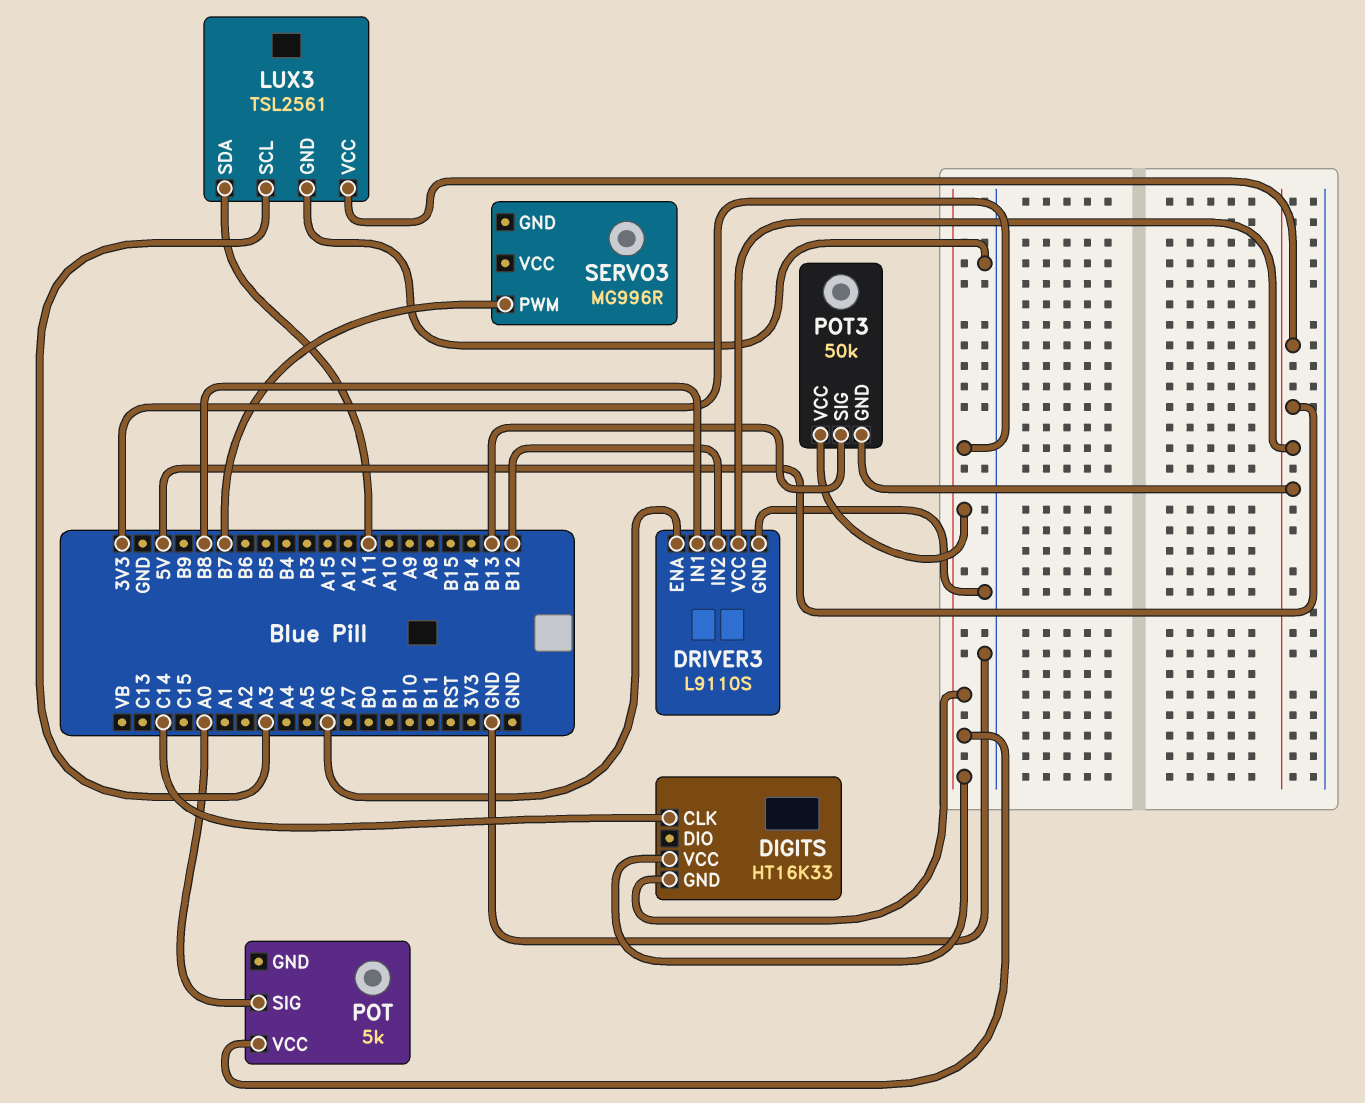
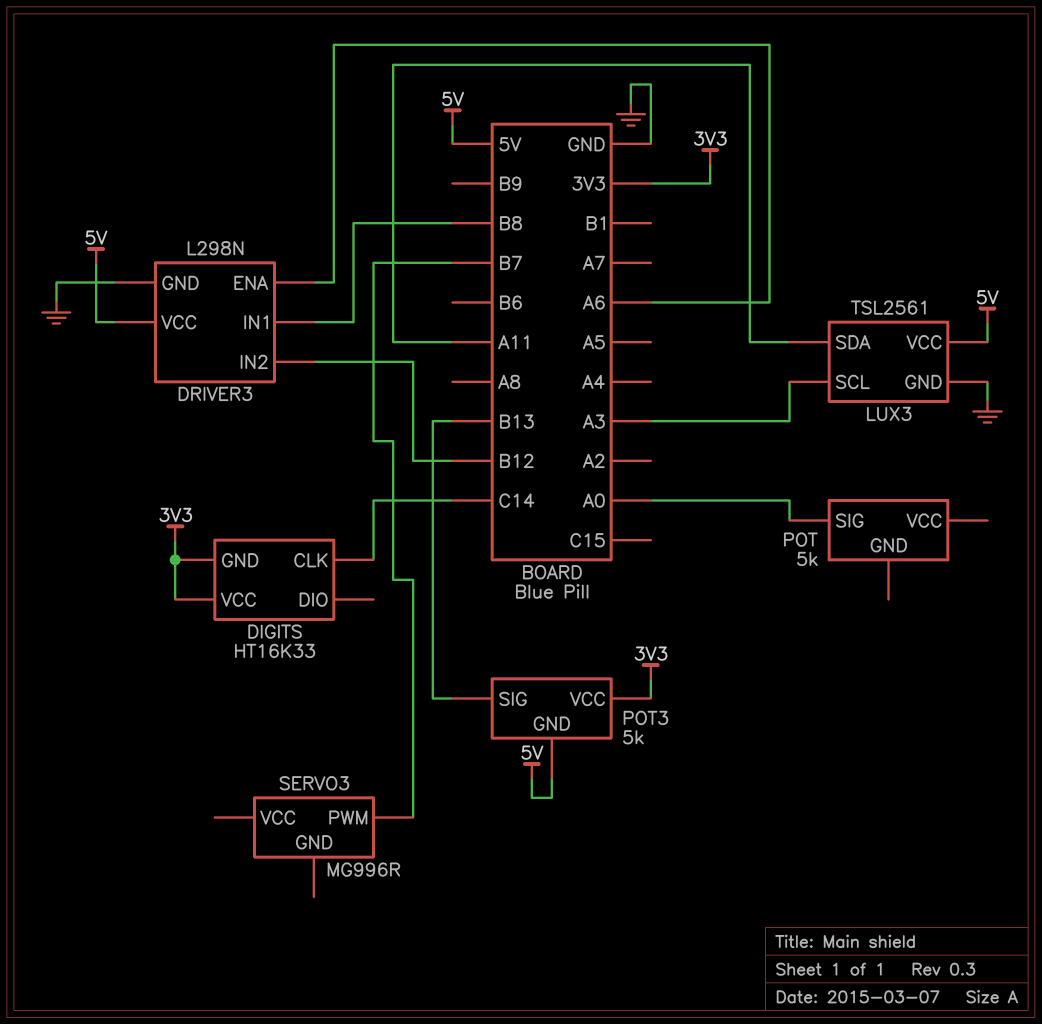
DRIVER3: L9110S -> L298N
POT pin VCC: 3V3 -> none
POT3: 50k -> 5k

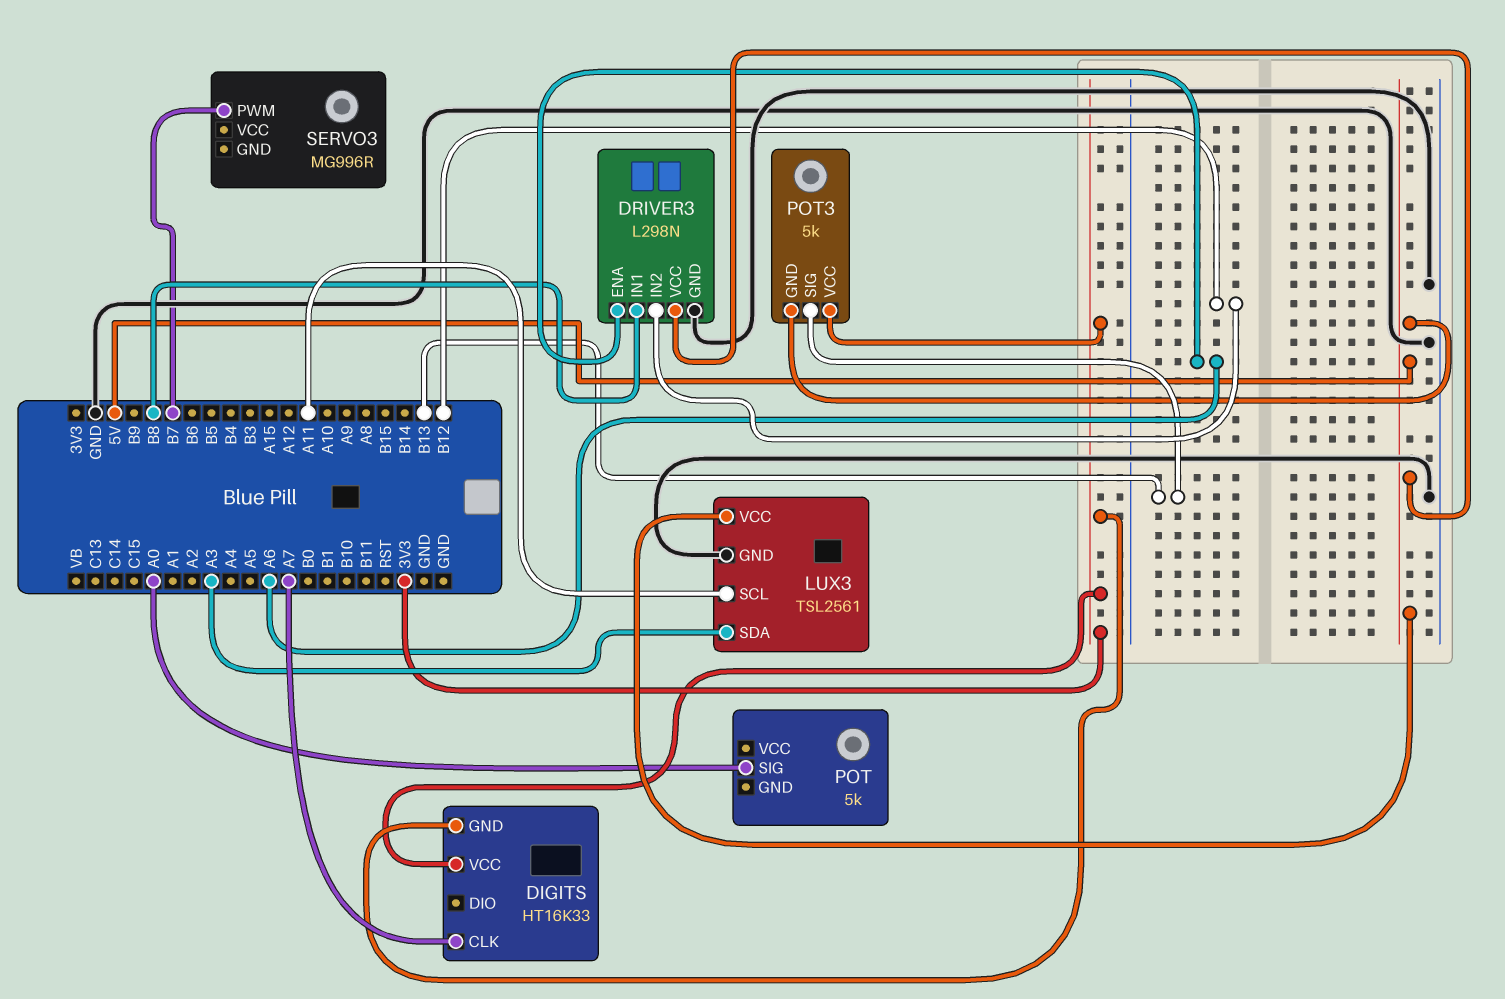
DIGITS pin CLK: C14 -> A7
LUX3 pin SCL: A3 -> A11
LUX3 pin SDA: A11 -> A3

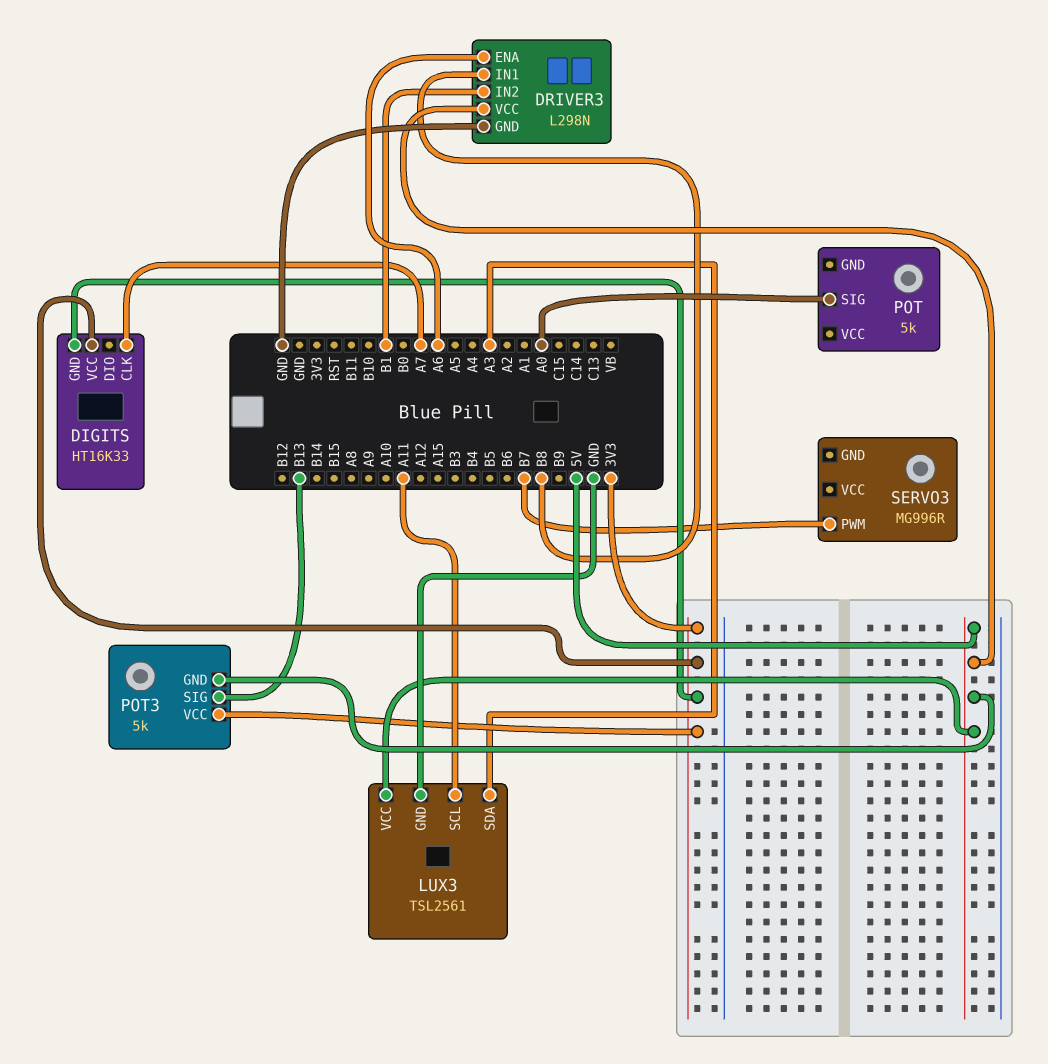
DRIVER3 pin IN2: B12 -> B1

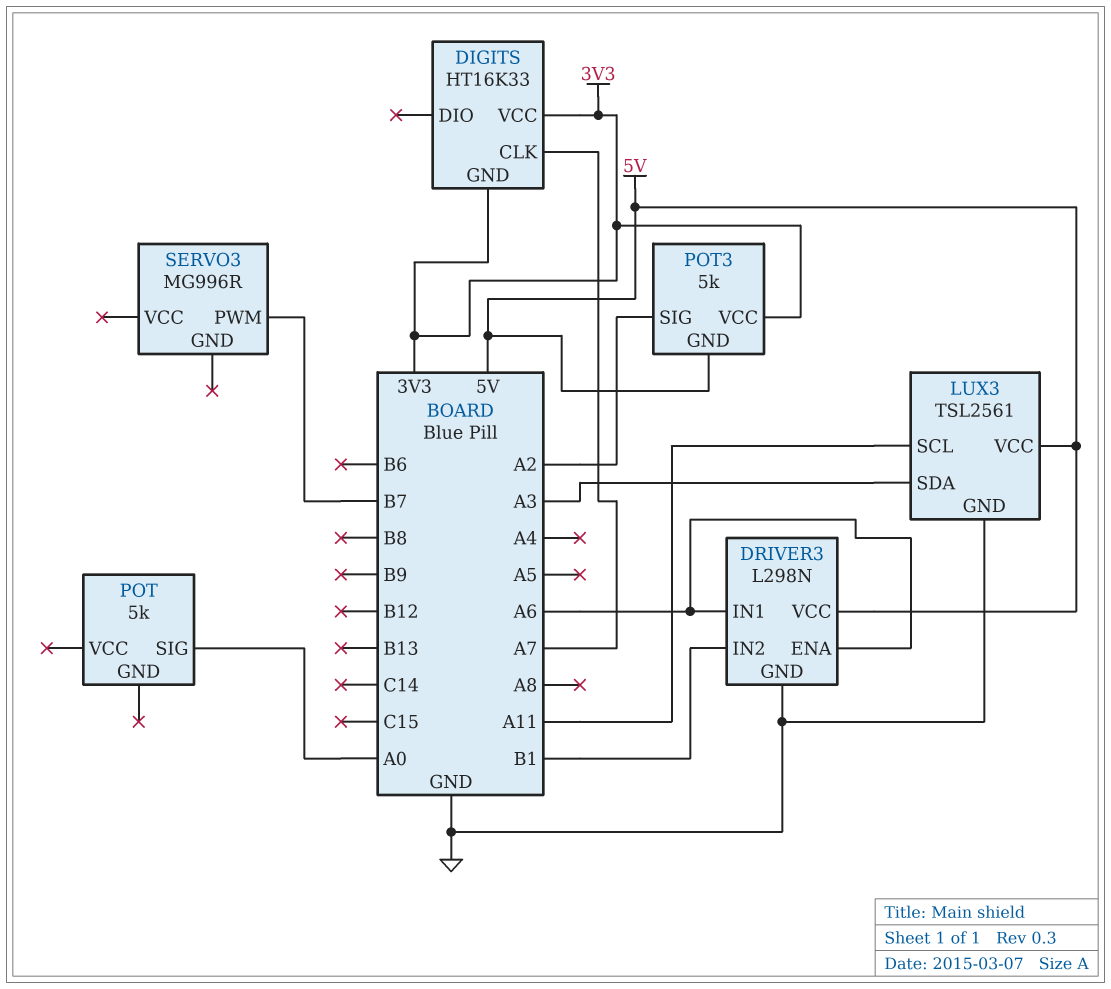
DRIVER3 pin IN1: B8 -> A6
POT3 pin SIG: B13 -> A2

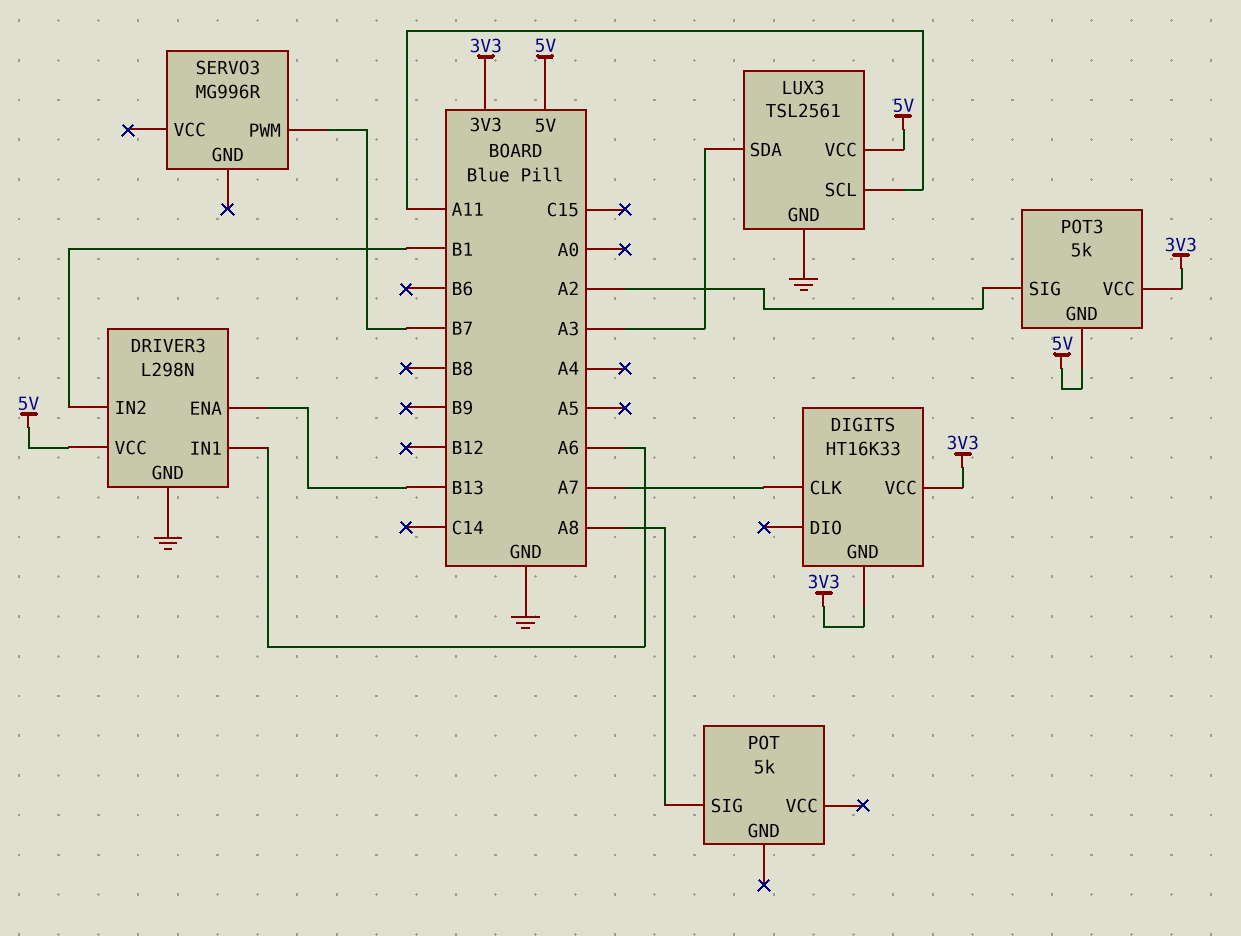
DRIVER3 pin ENA: A6 -> B13
POT pin SIG: A0 -> A8

